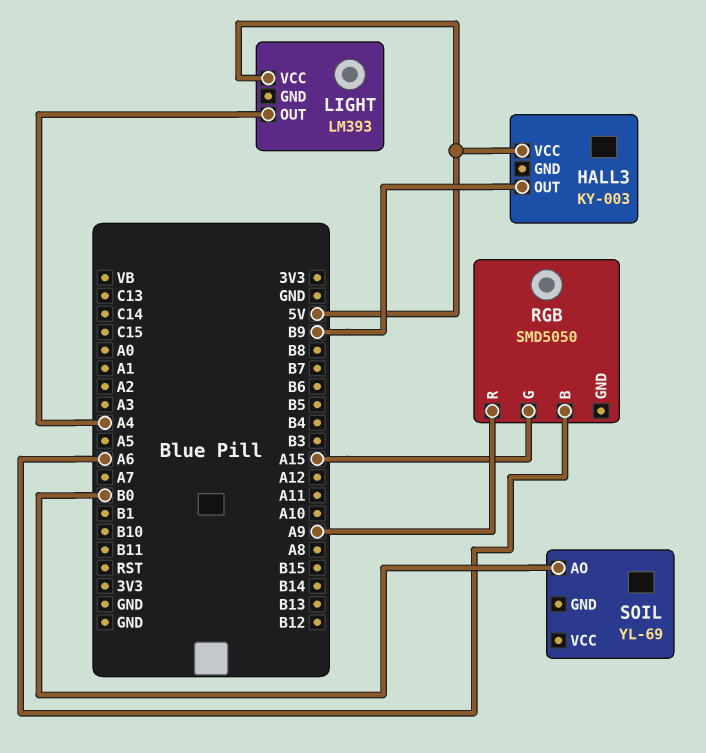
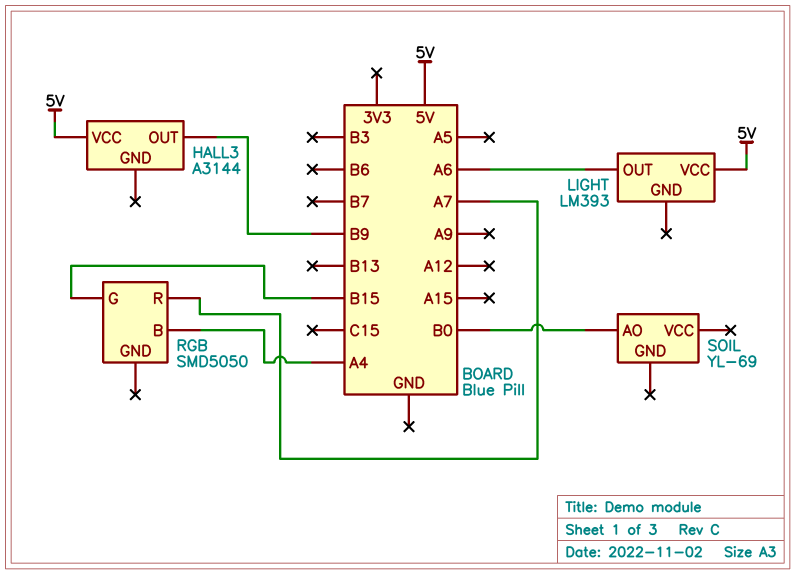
HALL3: KY-003 -> A3144
LIGHT pin OUT: A4 -> A6
RGB pin B: A6 -> A4
RGB pin G: A15 -> B15
RGB pin R: A9 -> A7

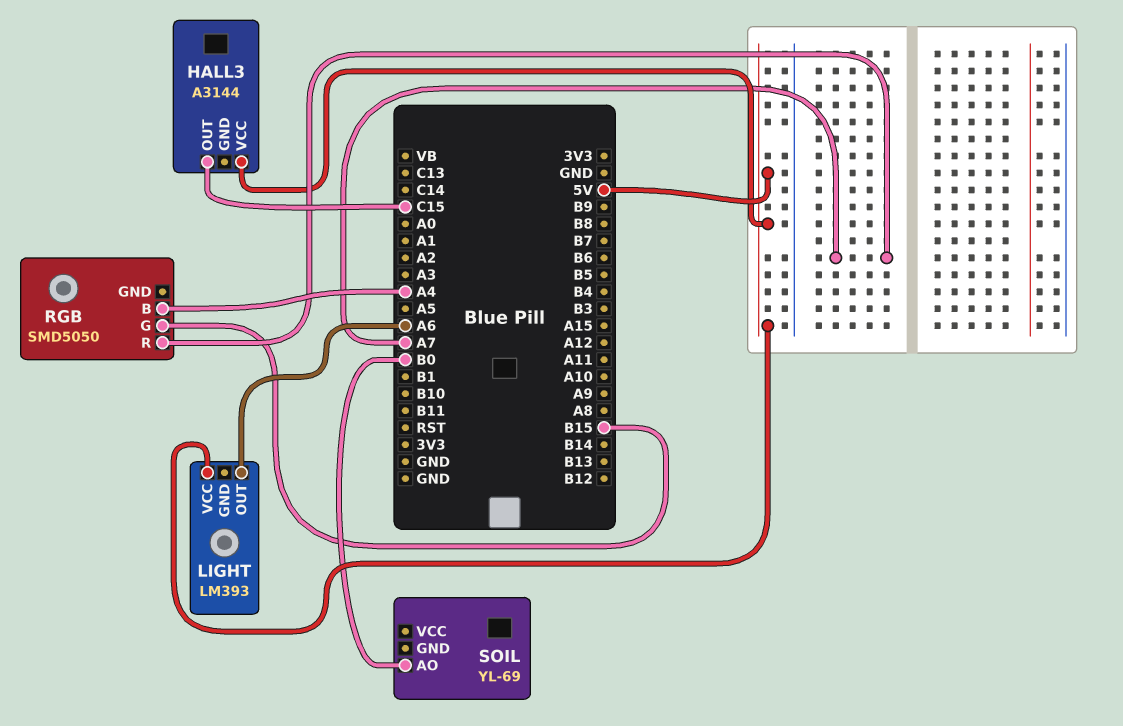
HALL3 pin OUT: B9 -> C15

